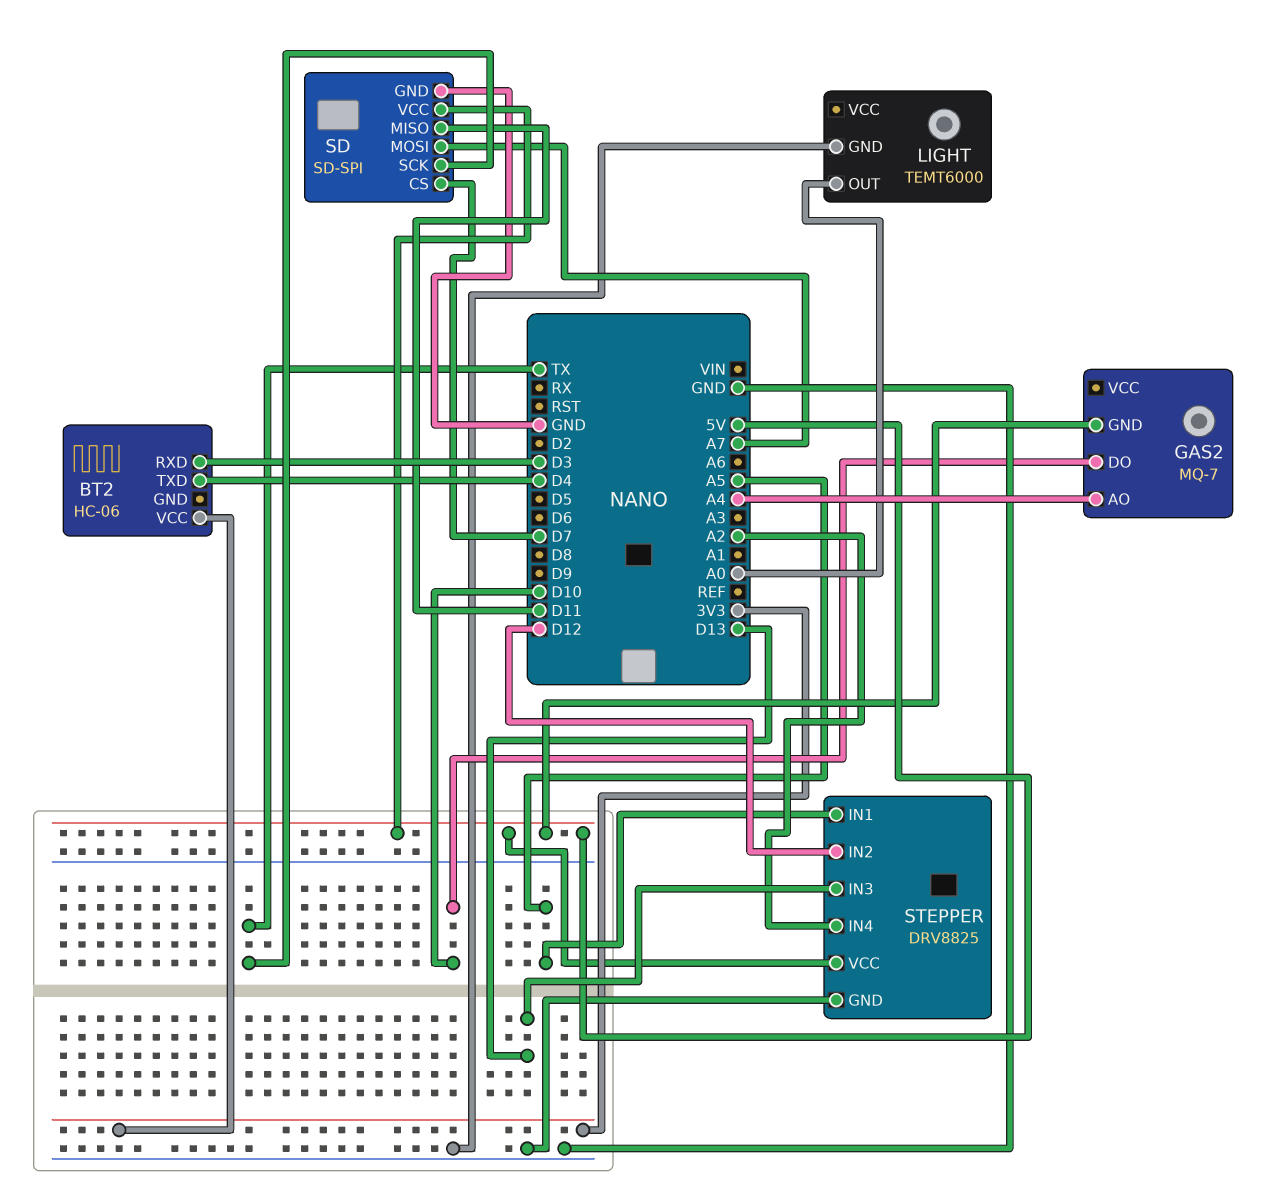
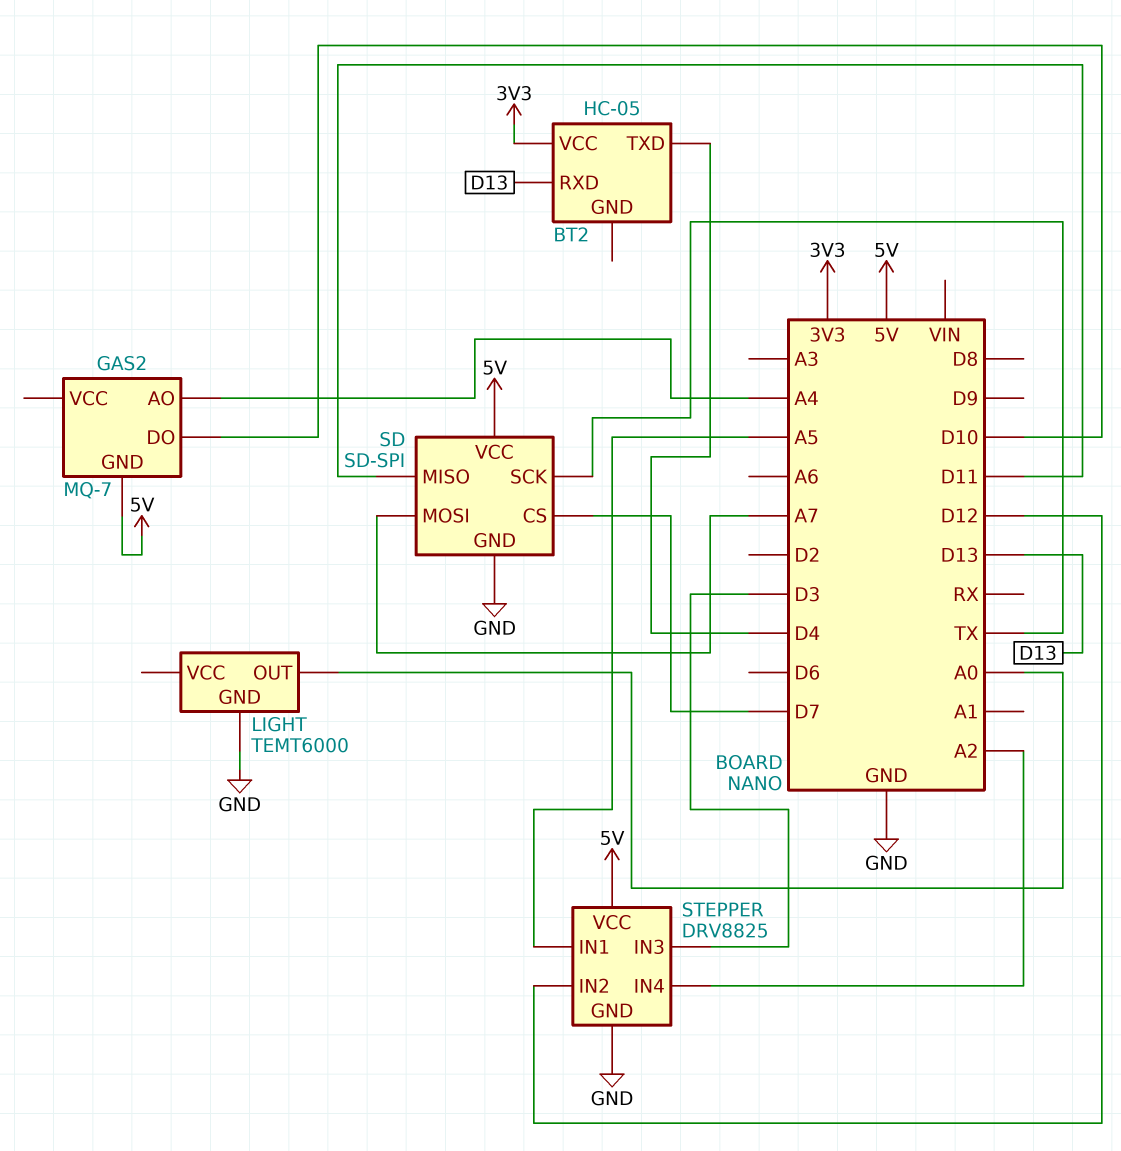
BT2: HC-06 -> HC-05
BT2 pin RXD: D3 -> D13
STEPPER pin IN3: D13 -> D3

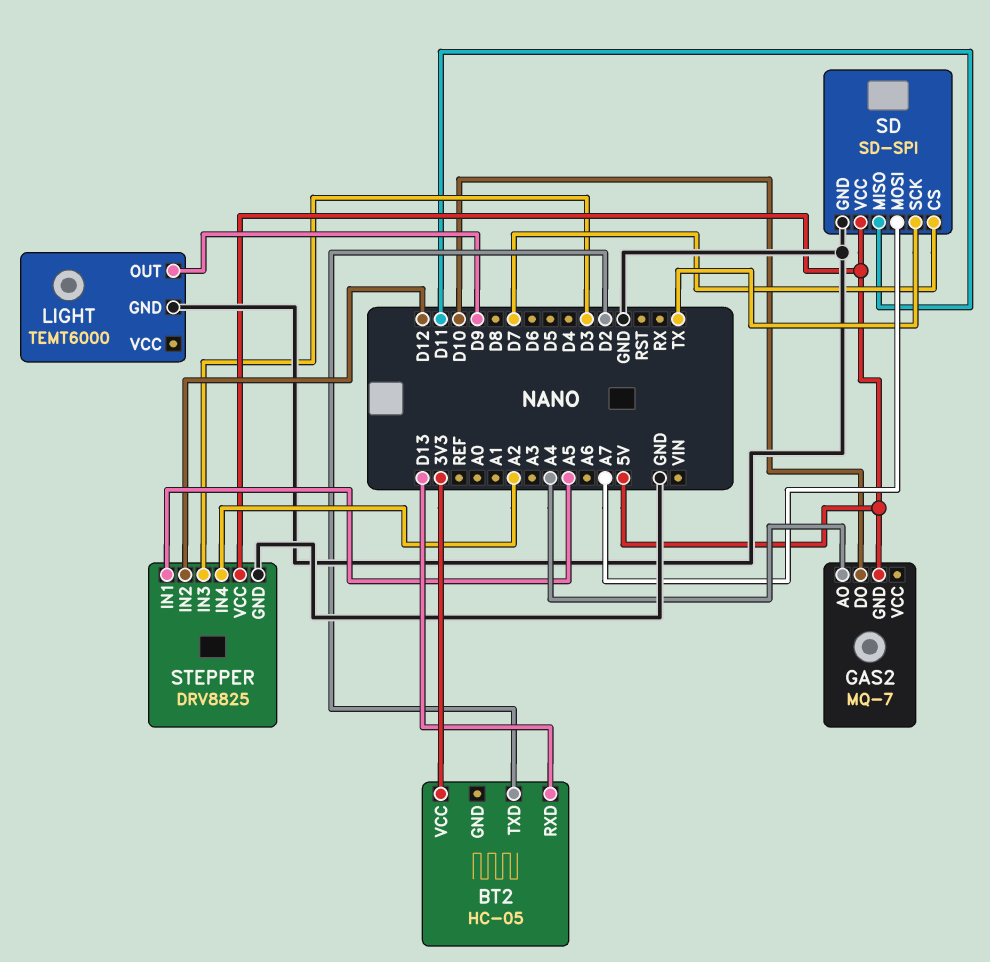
BT2 pin TXD: D4 -> D2
LIGHT pin OUT: A0 -> D9

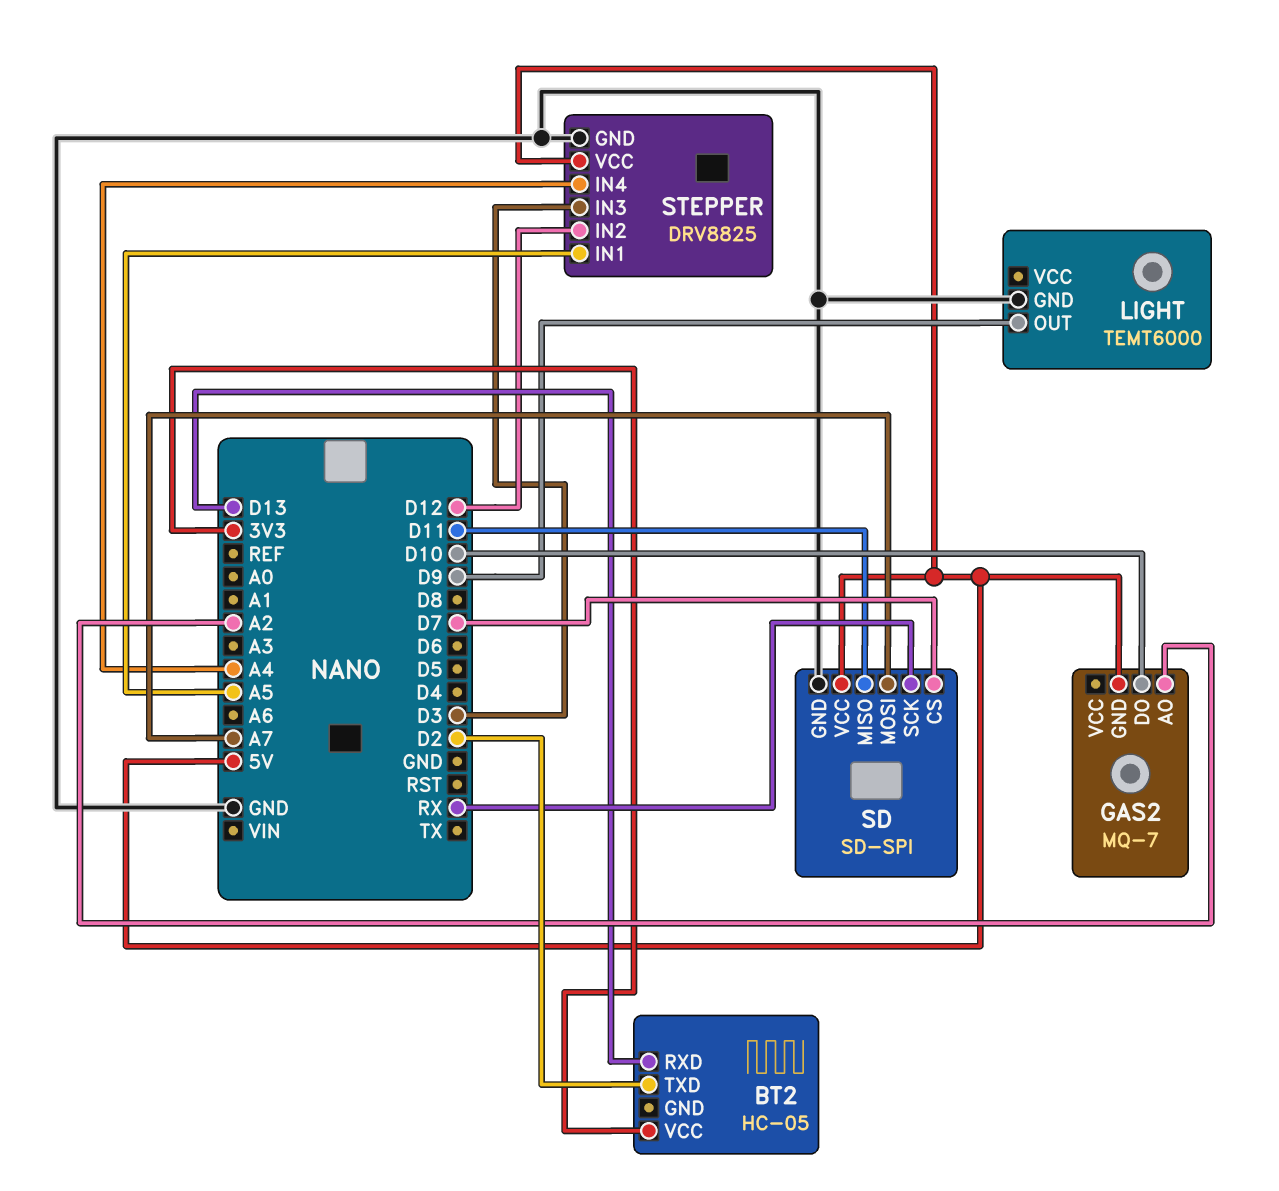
GAS2 pin AO: A4 -> A2
SD pin SCK: TX -> RX
STEPPER pin IN4: A2 -> A4

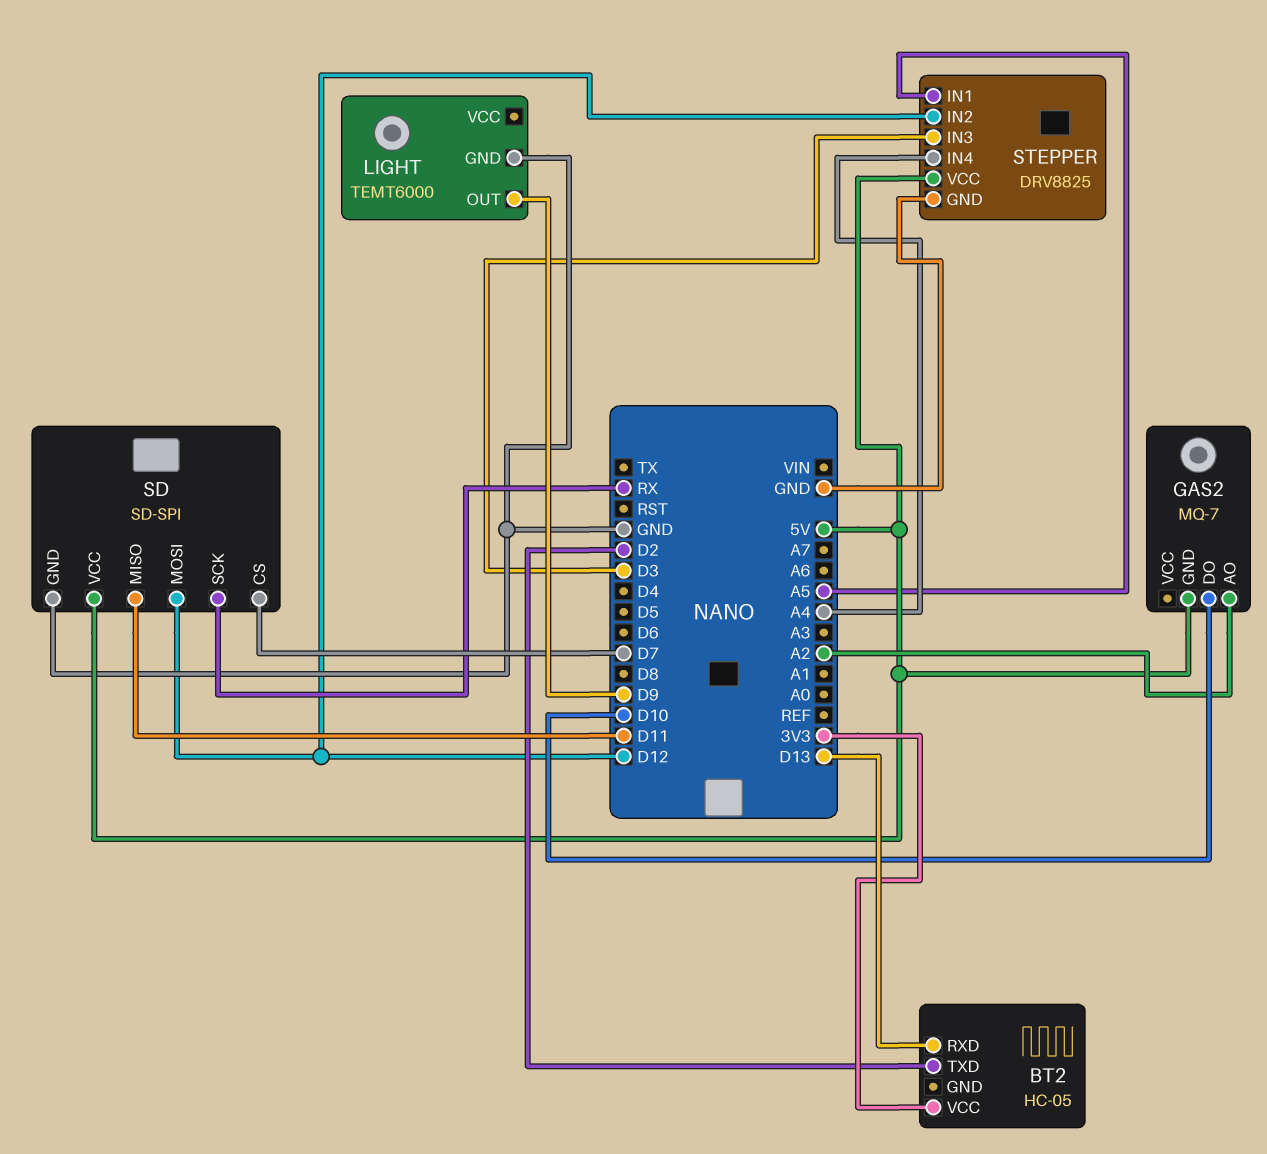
SD pin MOSI: A7 -> D12

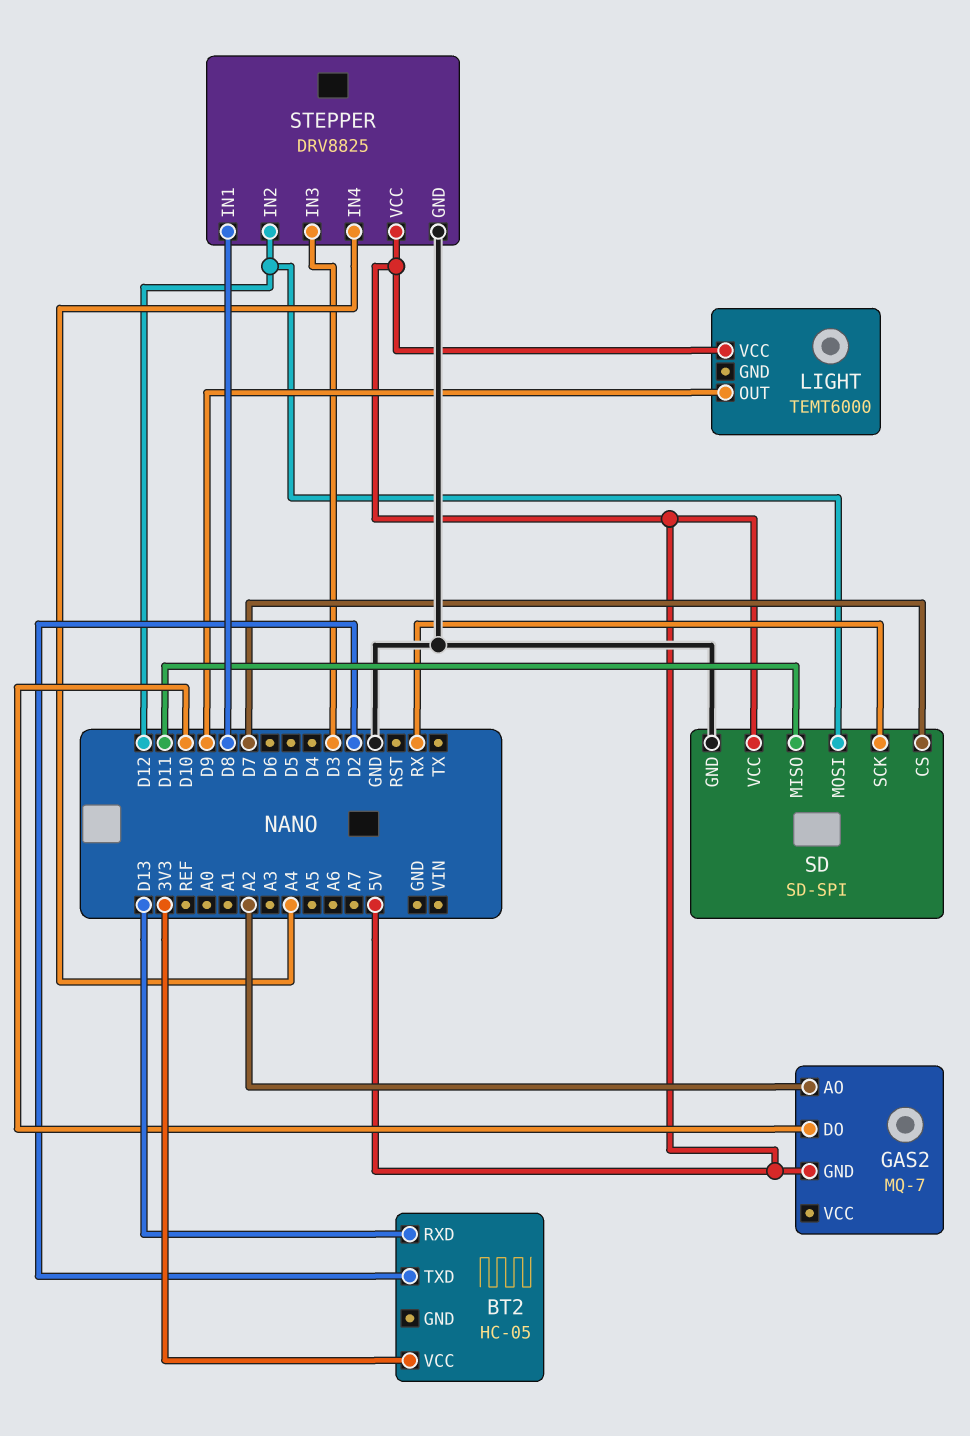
LIGHT pin GND: GND -> none
LIGHT pin VCC: none -> 5V
STEPPER pin IN1: A5 -> D8

